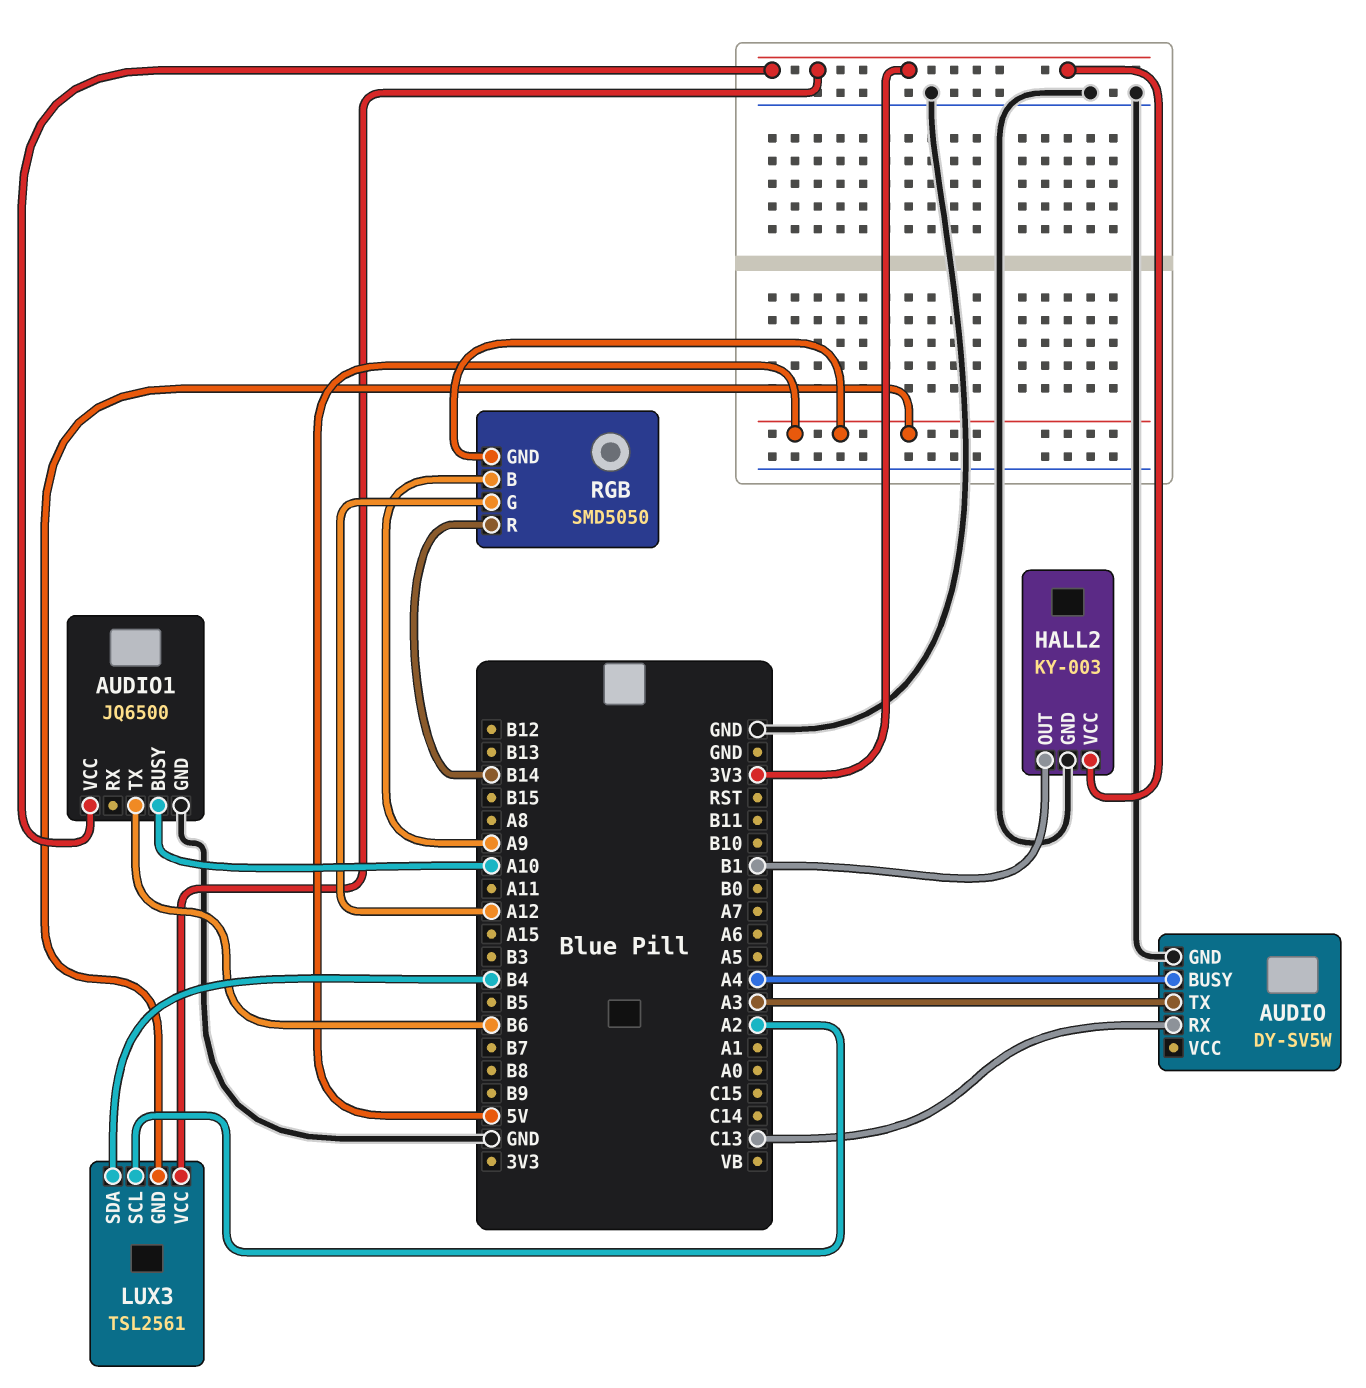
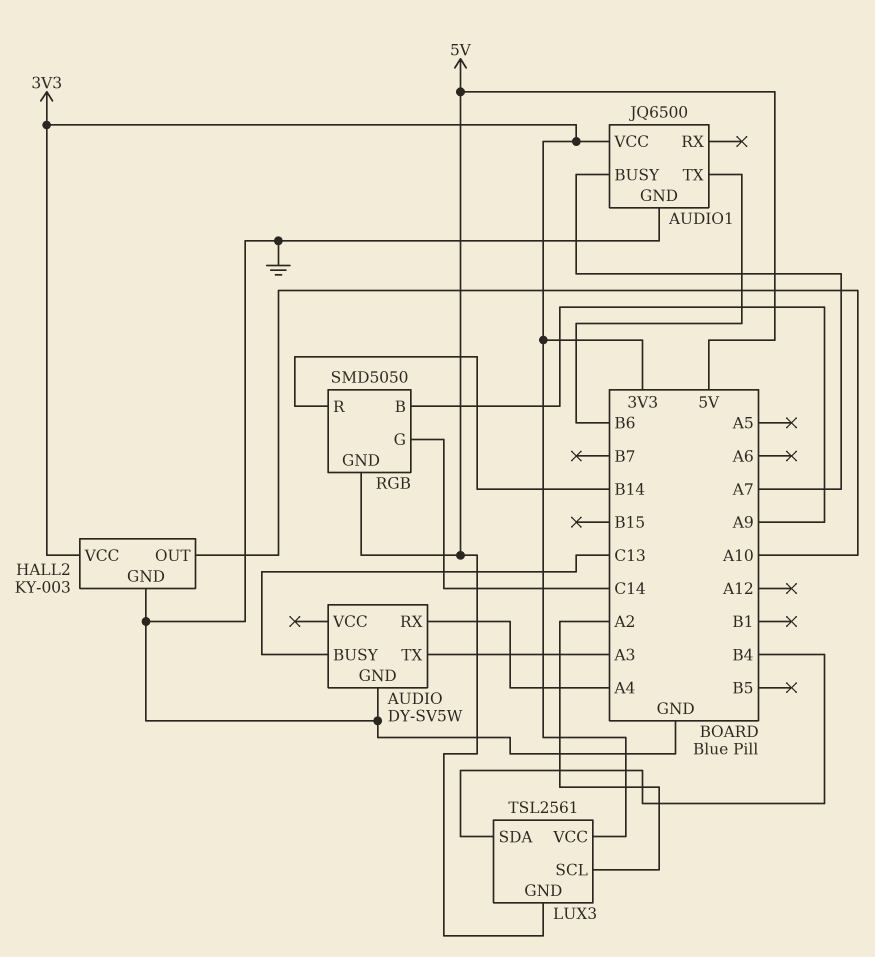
AUDIO pin BUSY: A4 -> C13
AUDIO pin RX: C13 -> A4
AUDIO1 pin BUSY: A10 -> A7
HALL2 pin OUT: B1 -> A10
RGB pin G: A12 -> C14

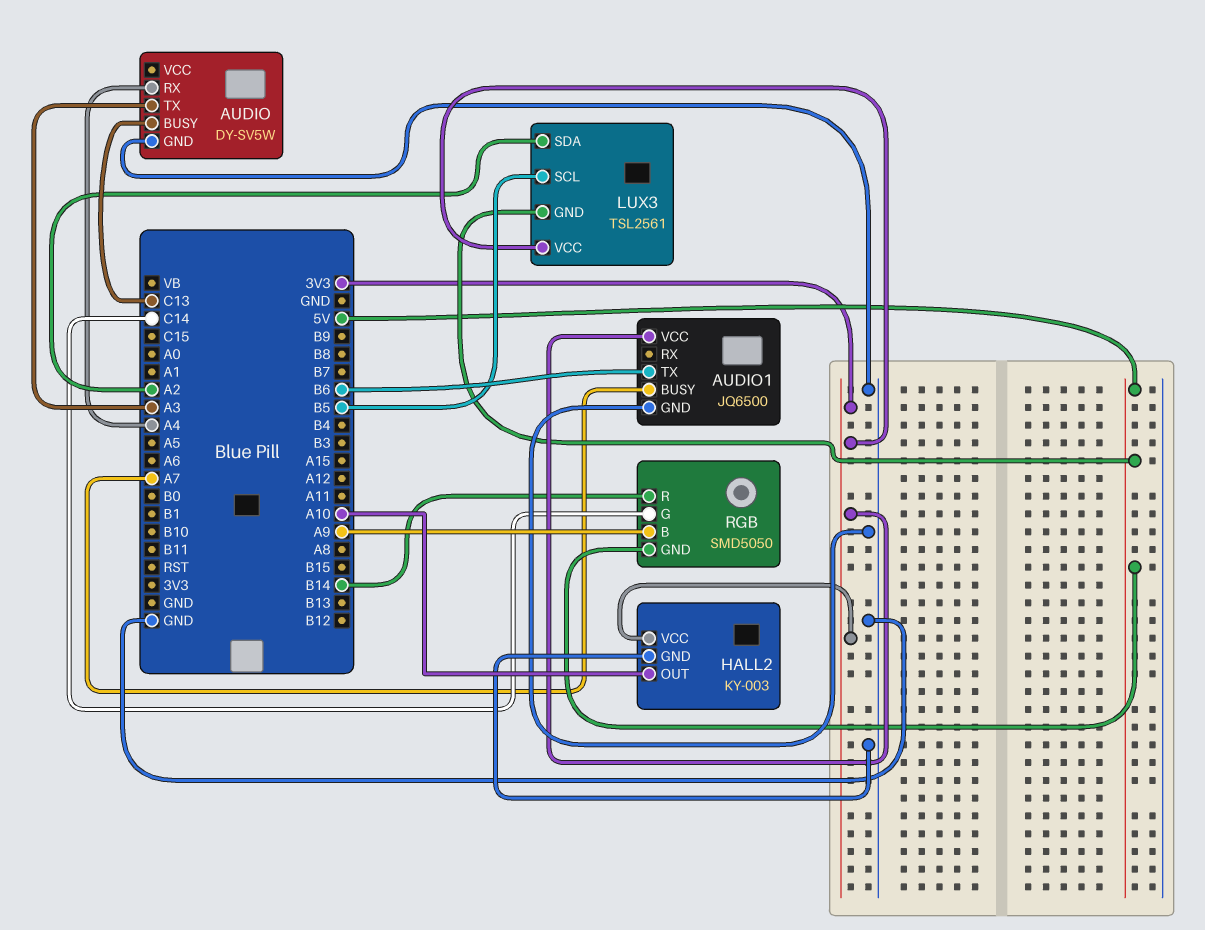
LUX3 pin SCL: A2 -> B5
LUX3 pin SDA: B4 -> A2

